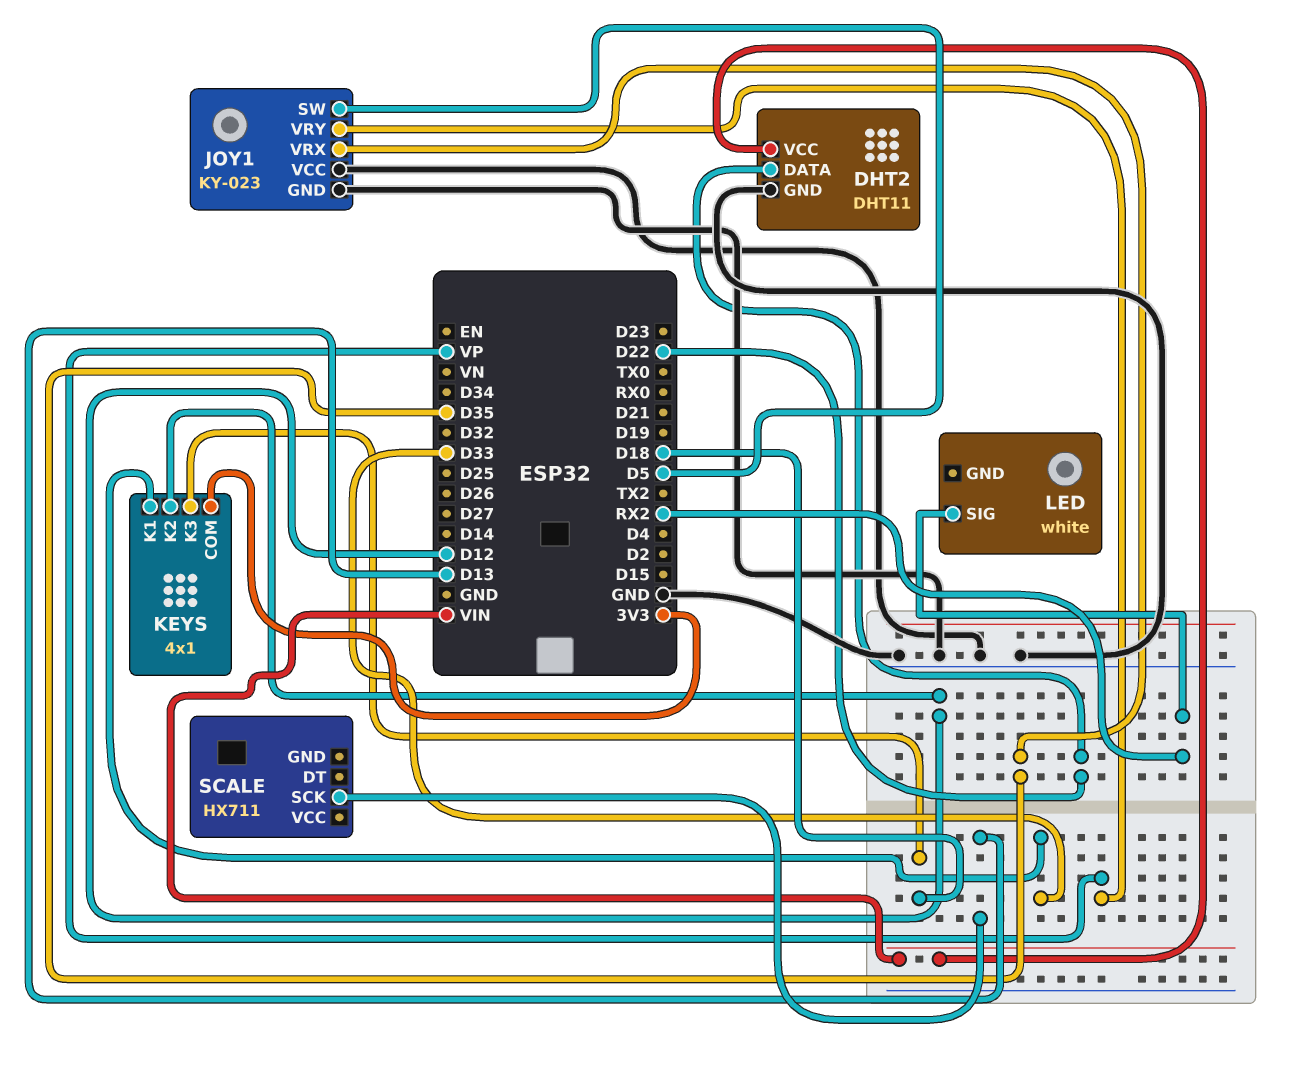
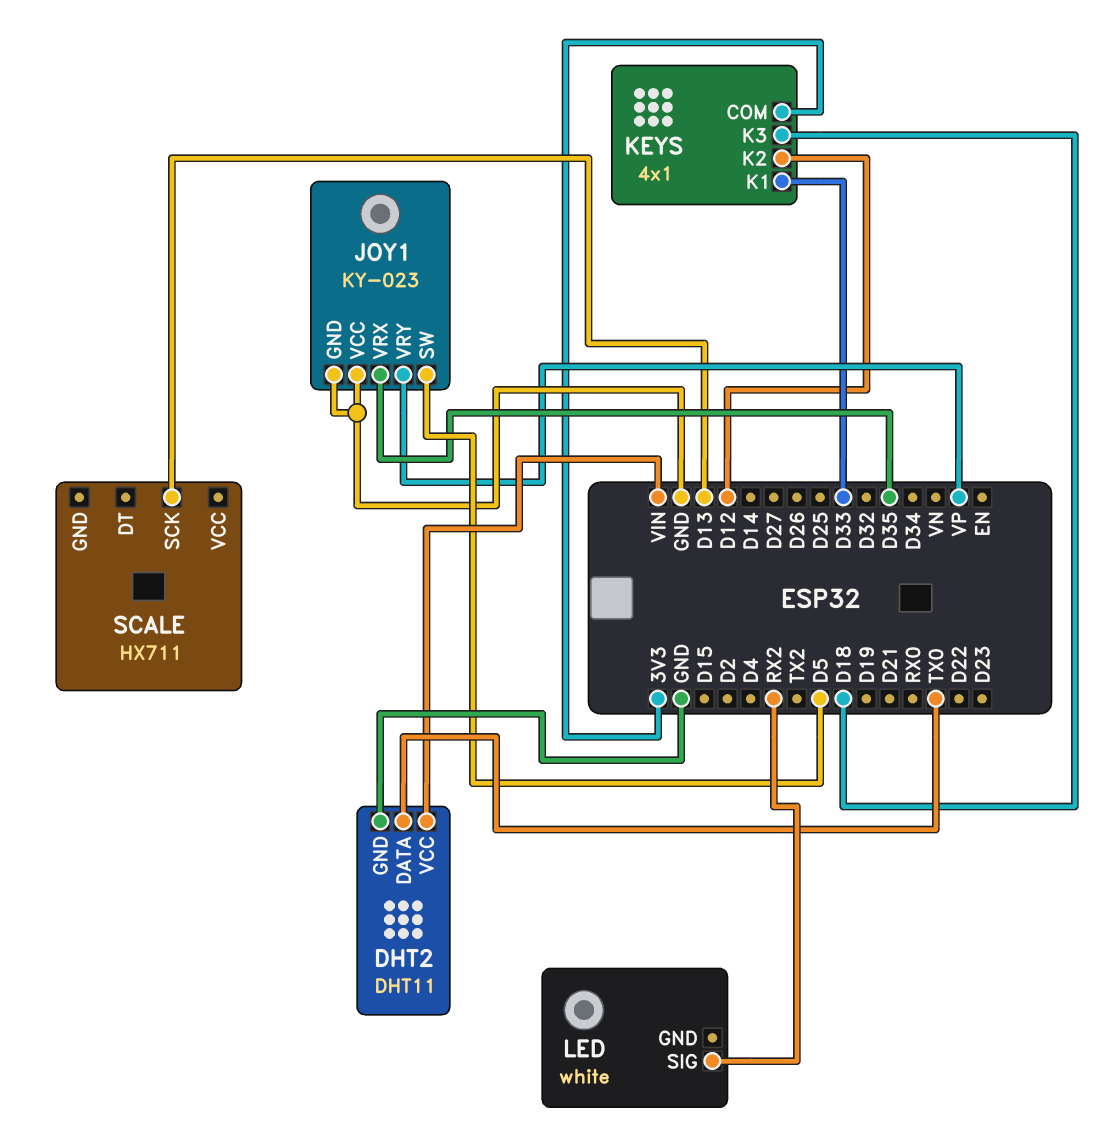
DHT2 pin DATA: D22 -> TX0

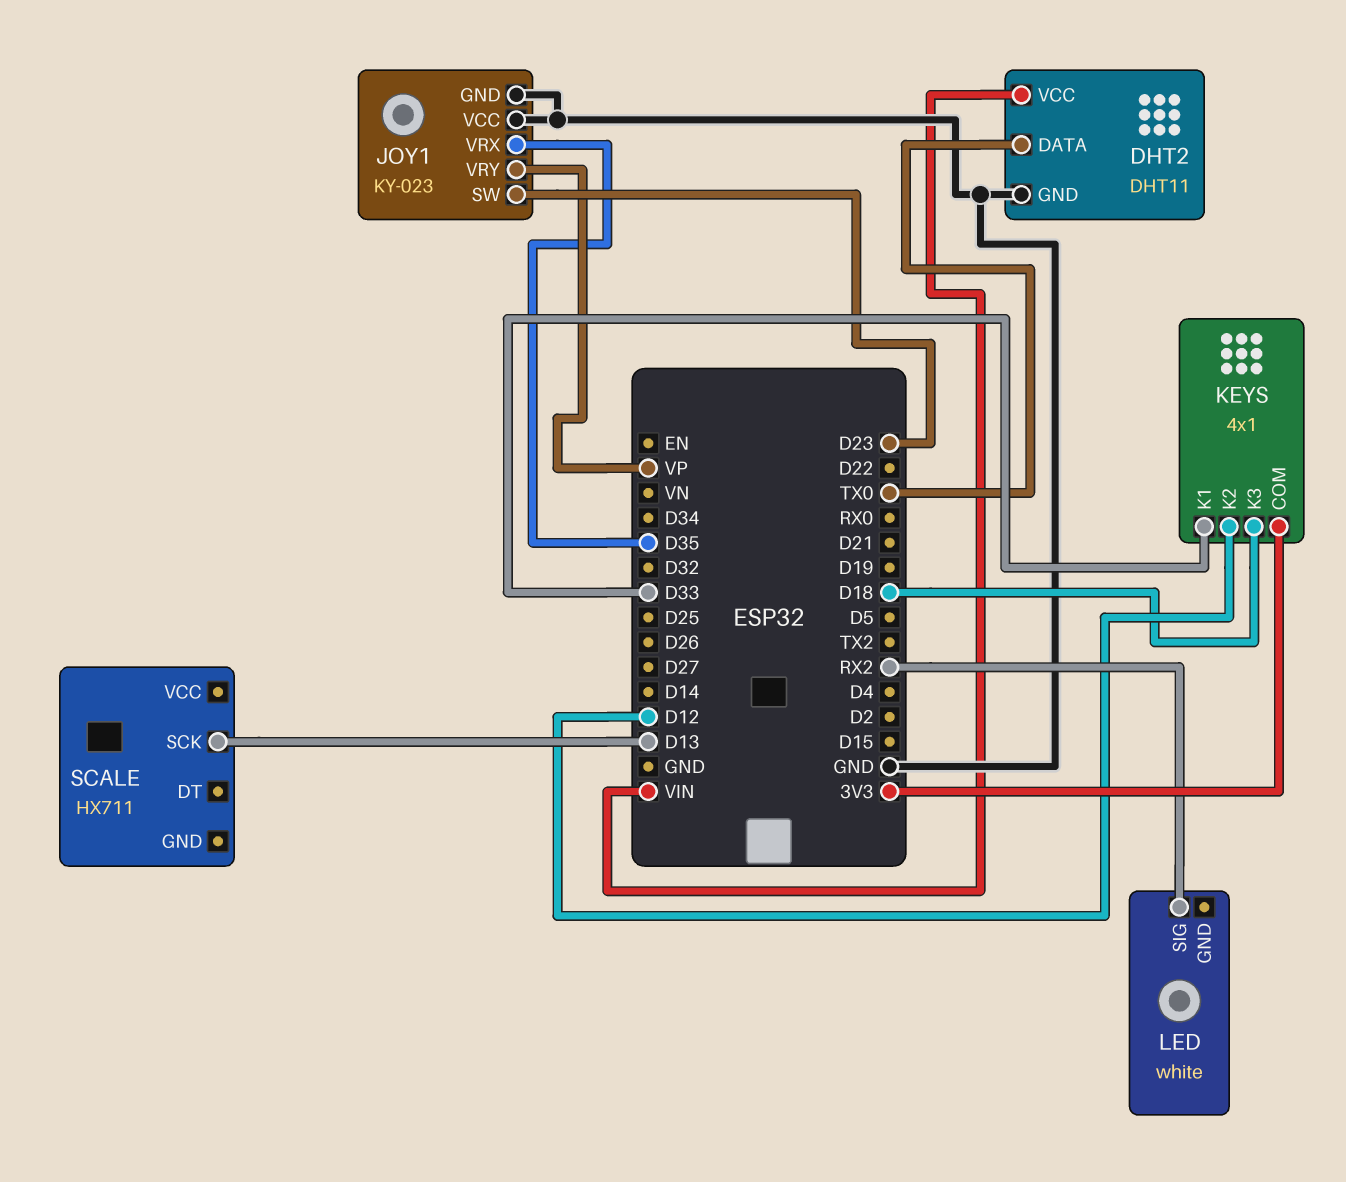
JOY1 pin SW: D5 -> D23

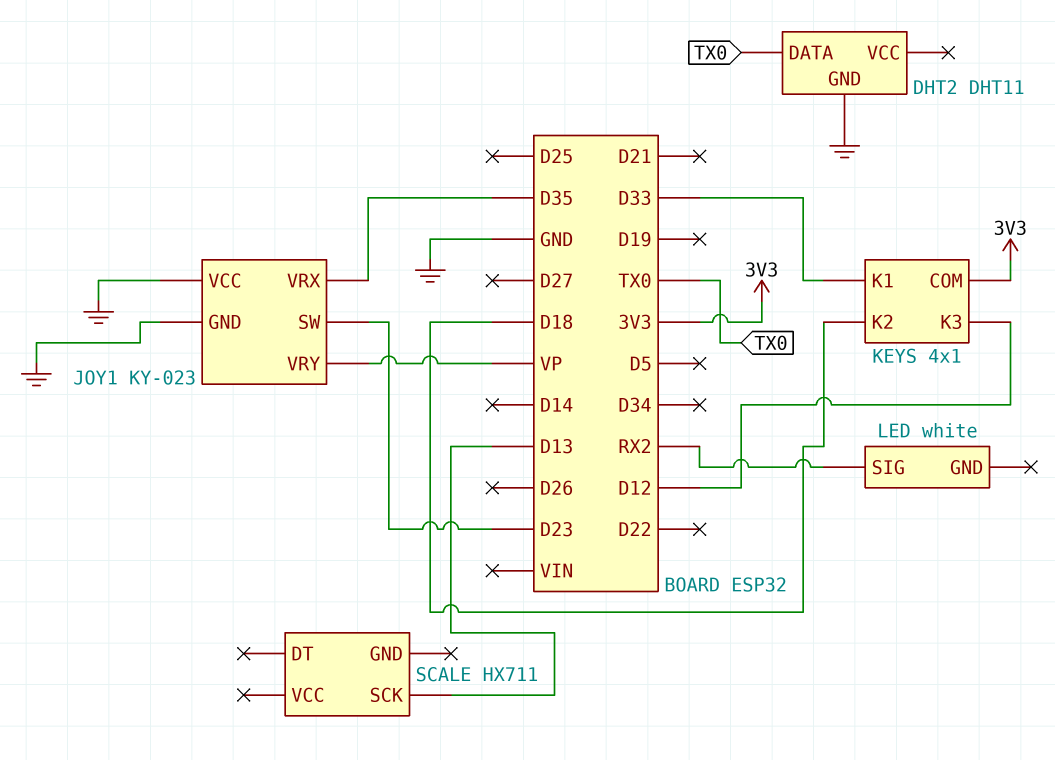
DHT2 pin VCC: VIN -> none
KEYS pin K2: D12 -> D18
KEYS pin K3: D18 -> D12

